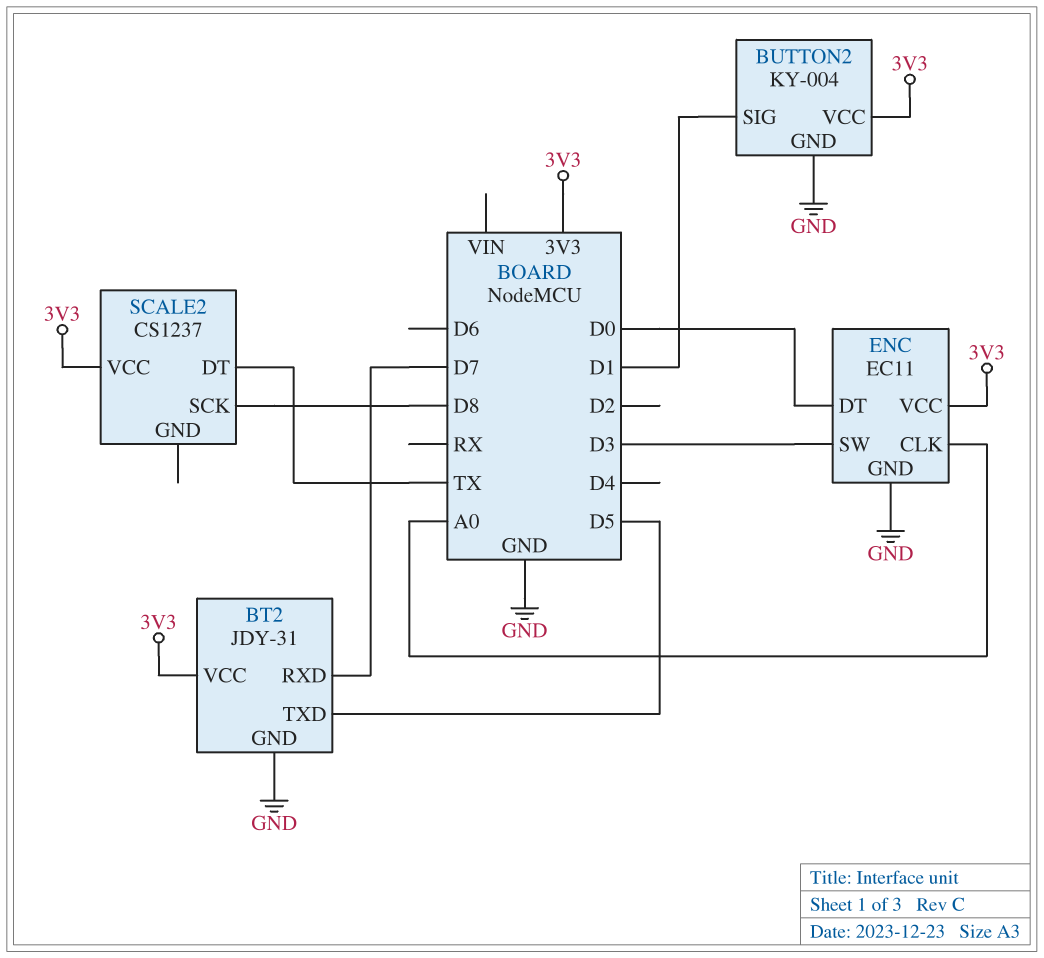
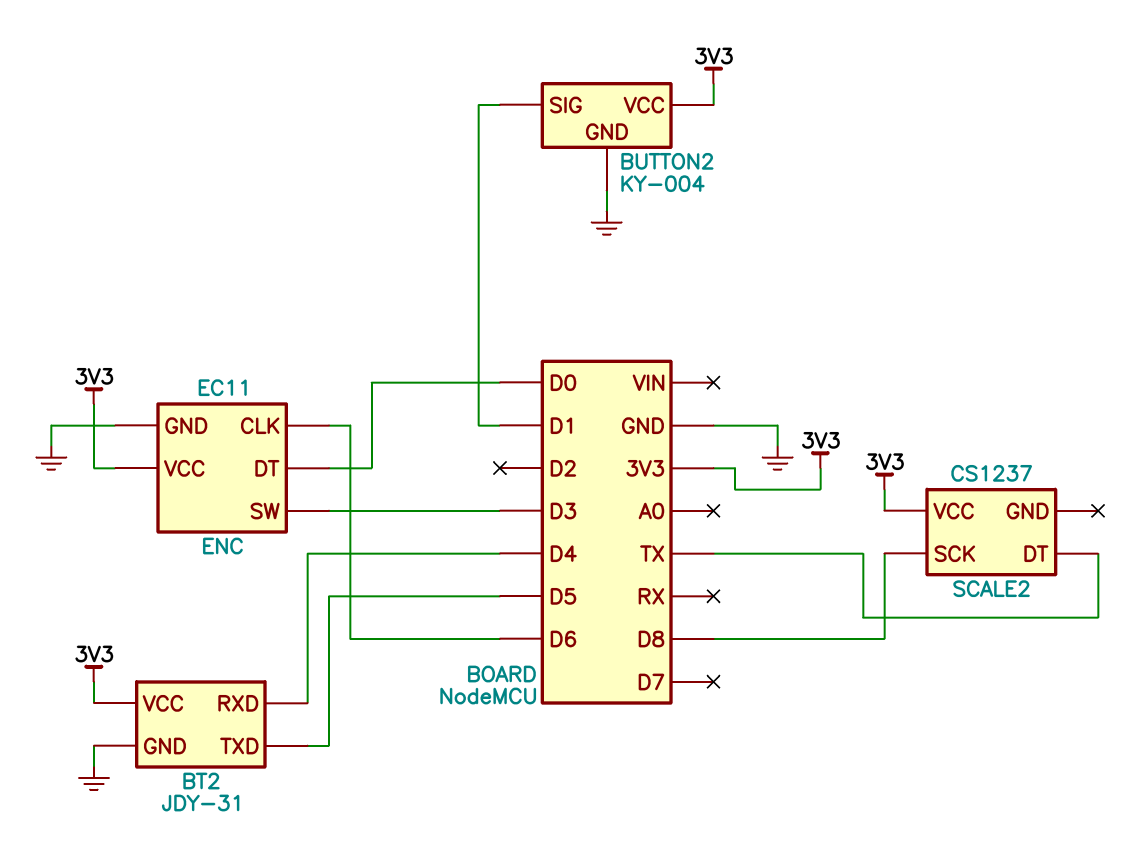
BT2 pin RXD: D7 -> D4
ENC pin CLK: A0 -> D6

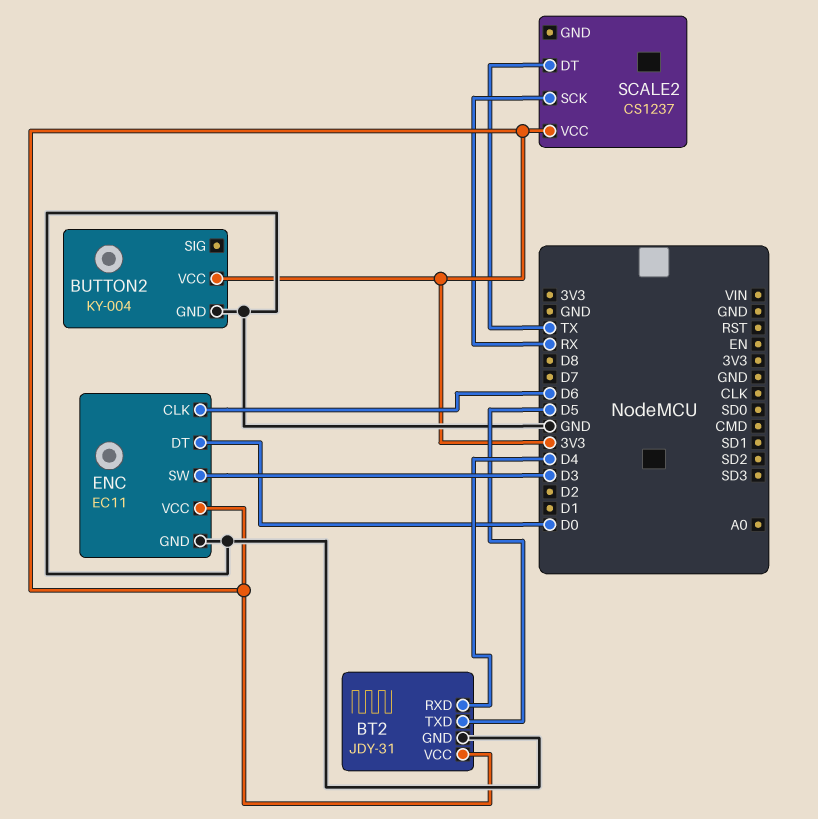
BUTTON2 pin SIG: D1 -> none
SCALE2 pin SCK: D8 -> RX

